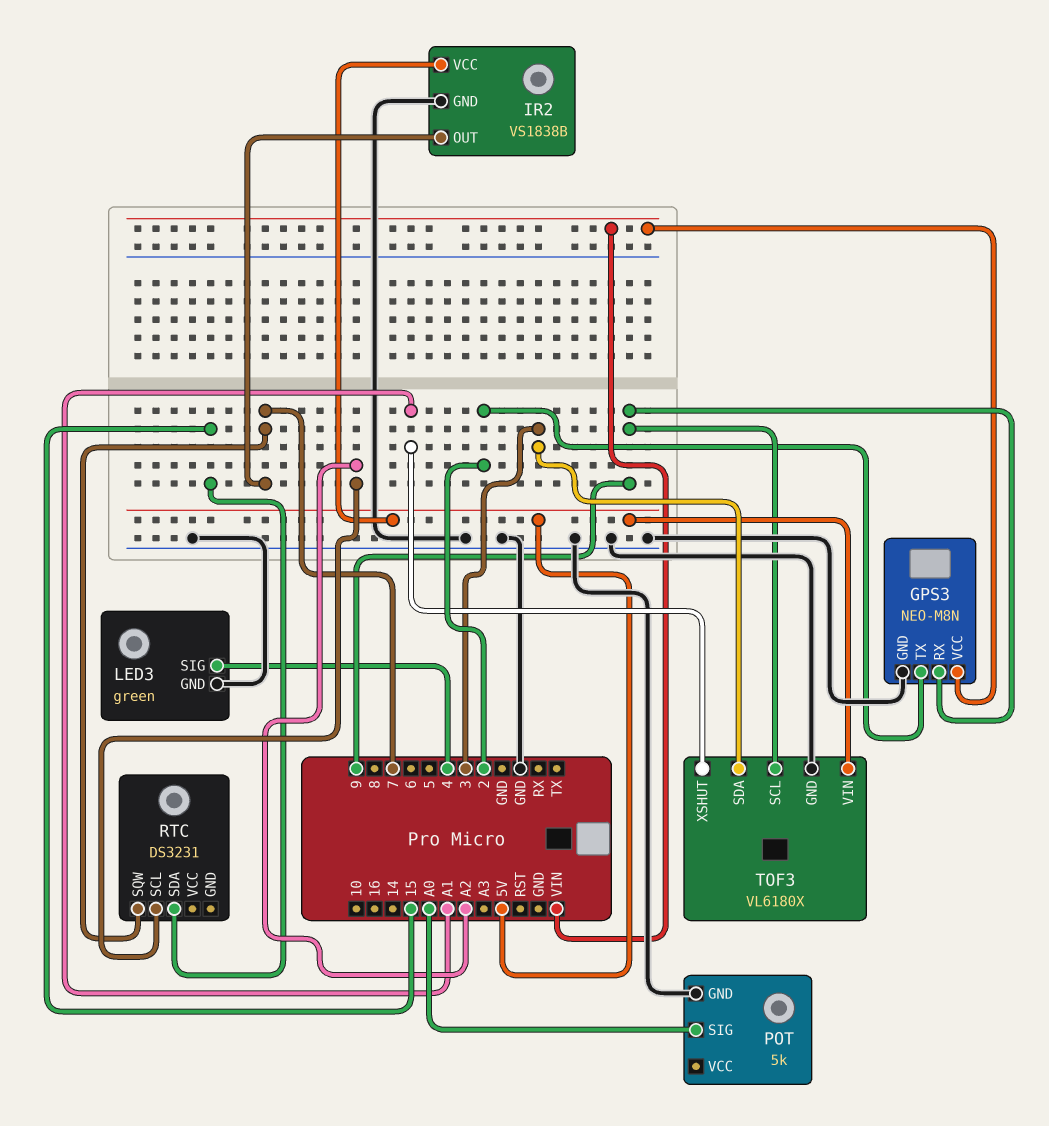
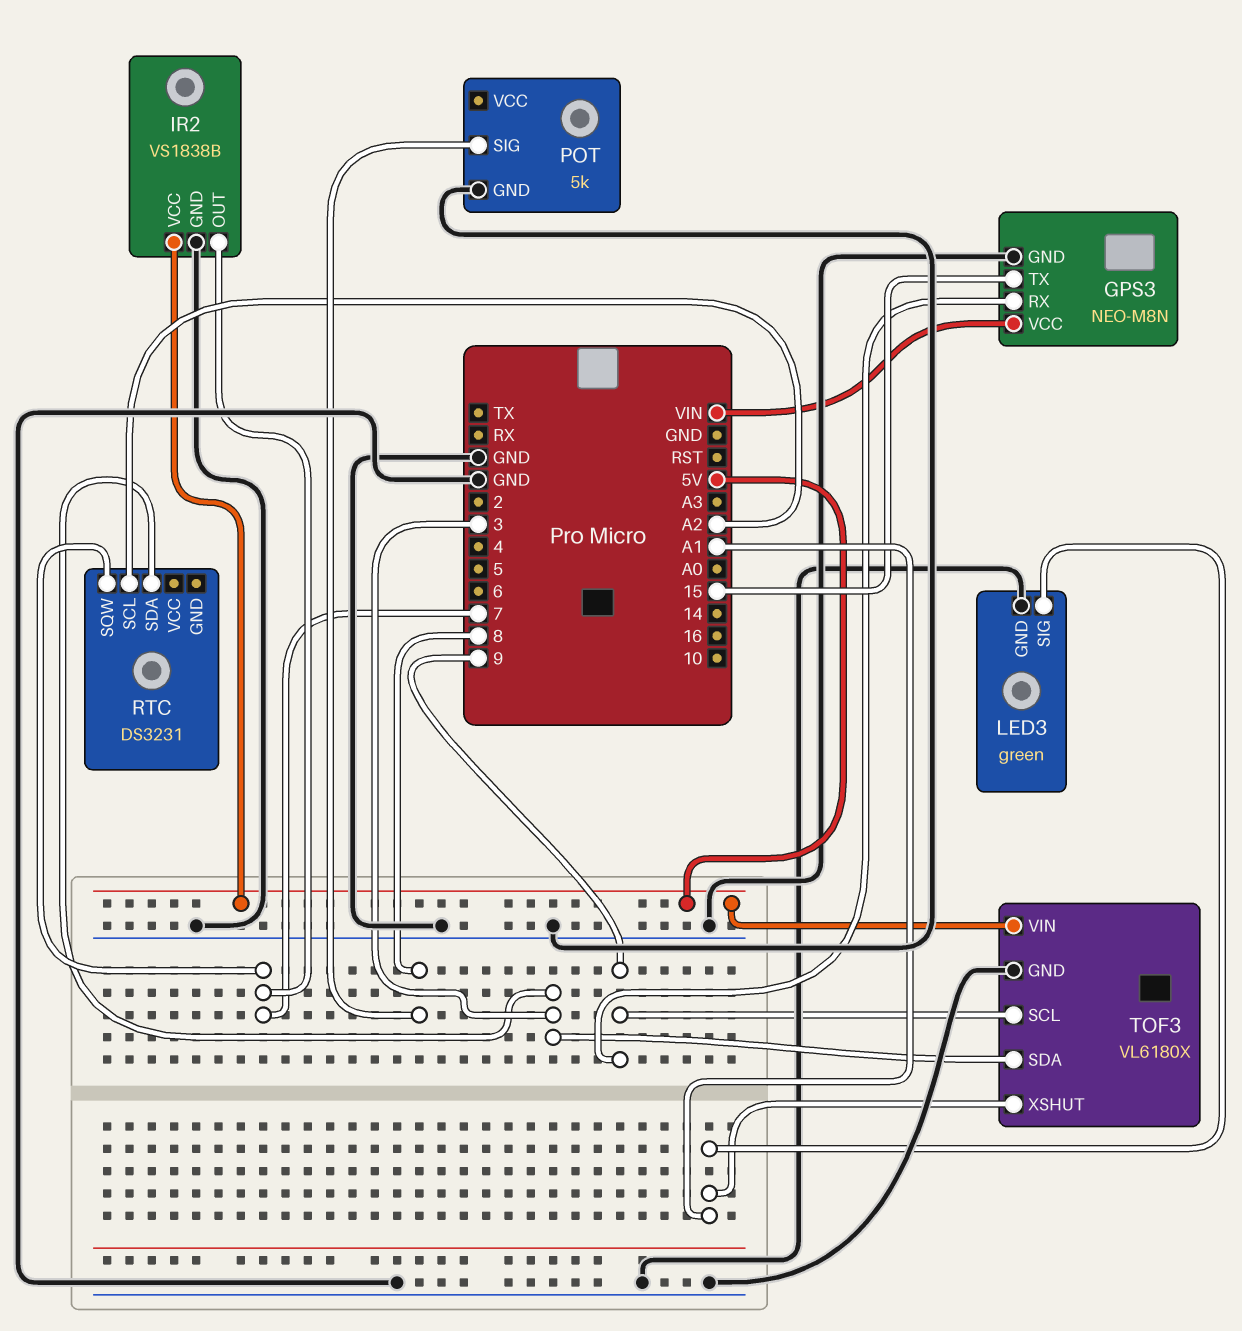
GPS3 pin TX: 2 -> 15
LED3 pin SIG: 4 -> A1
POT pin SIG: A0 -> 8
RTC pin SDA: 15 -> 3

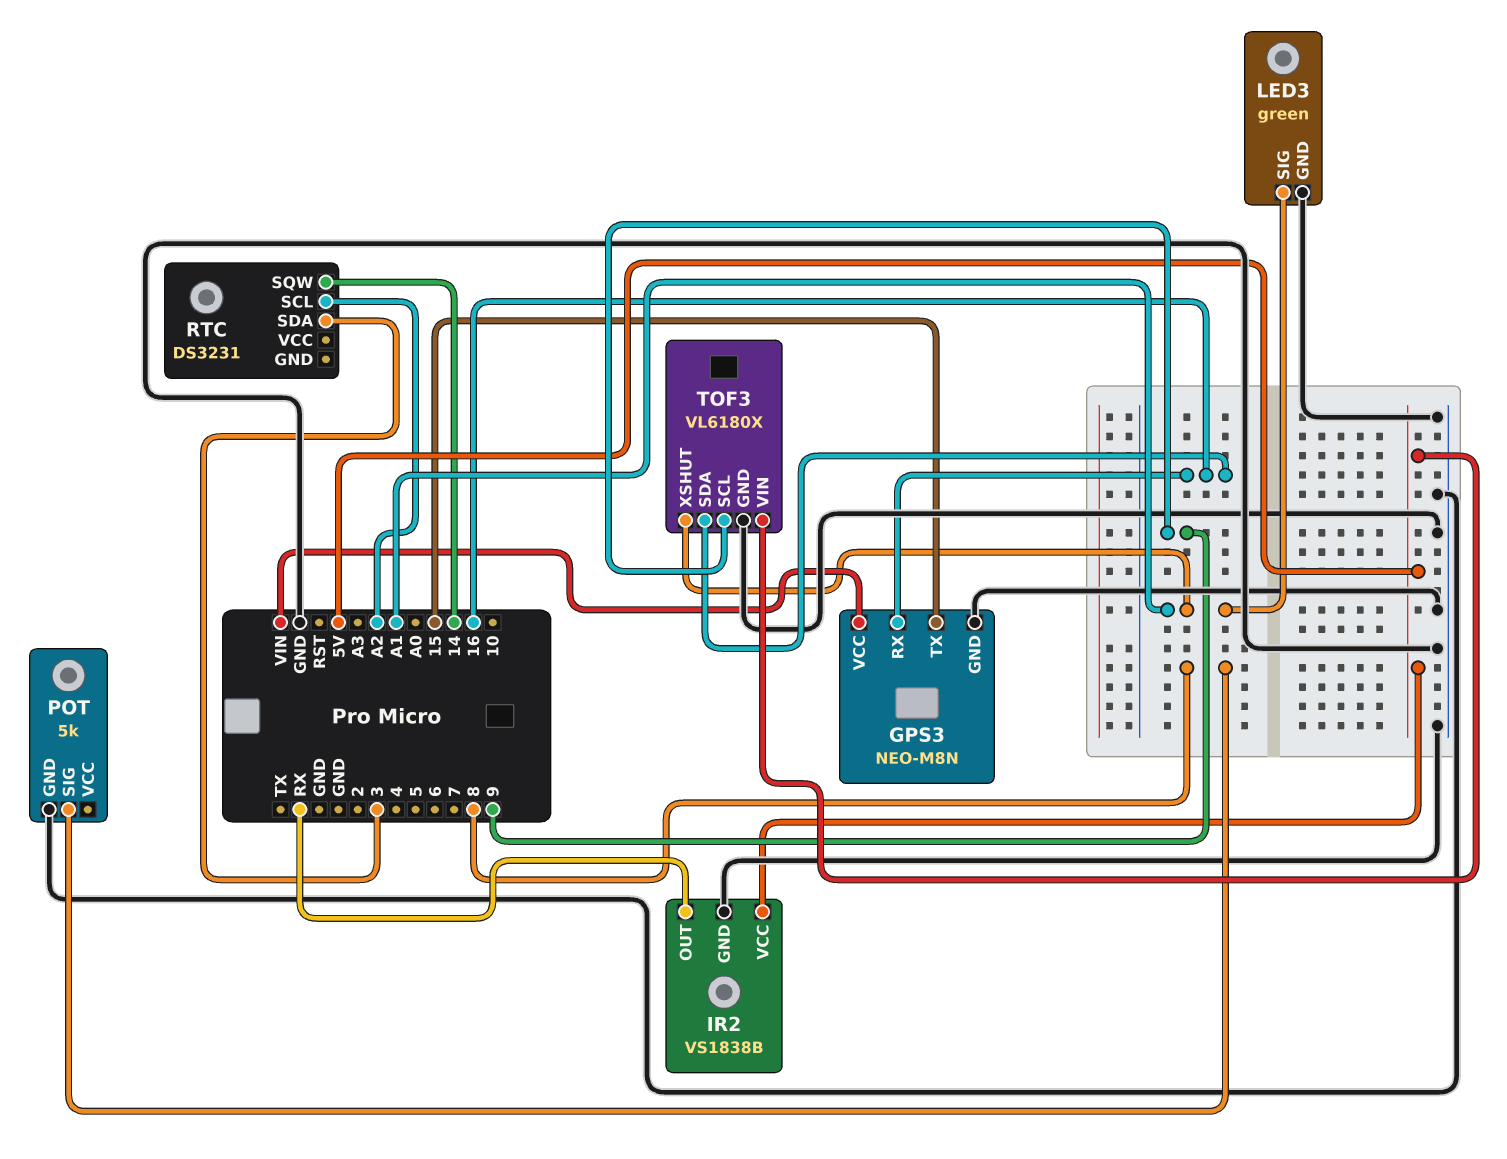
GPS3 pin RX: 9 -> 16
IR2 pin OUT: 7 -> RX
RTC pin SQW: 7 -> 14
TOF3 pin SDA: 3 -> 16

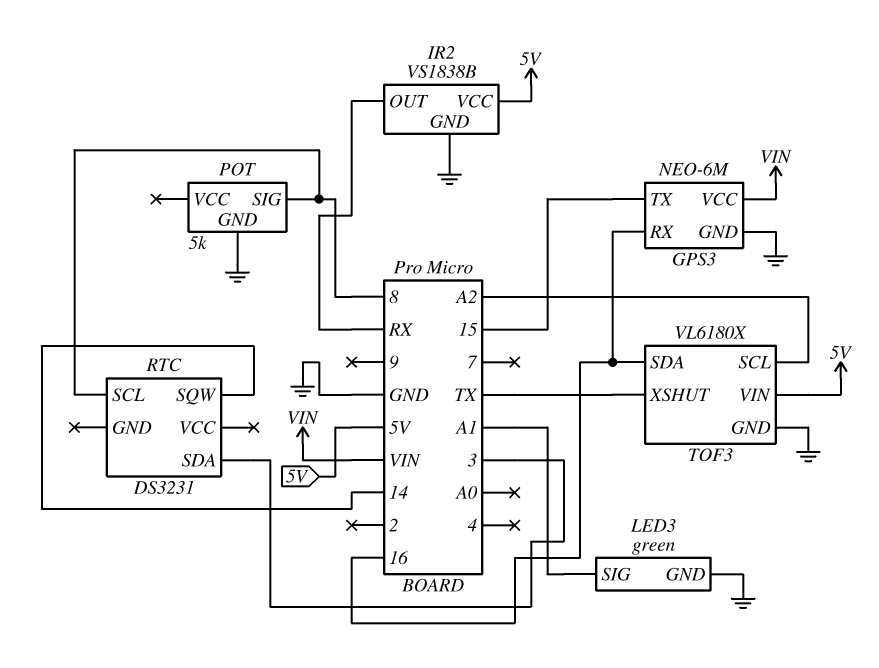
GPS3: NEO-M8N -> NEO-6M
RTC pin SCL: A2 -> 8
TOF3 pin SCL: 9 -> A2
TOF3 pin XSHUT: A1 -> TX

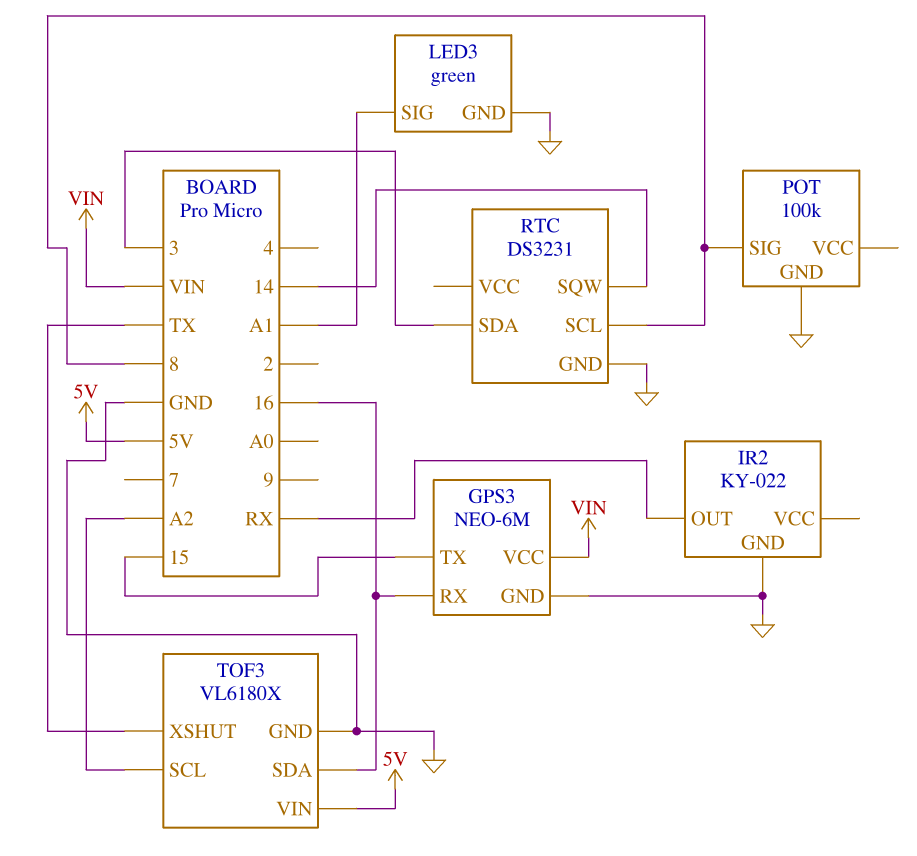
IR2: VS1838B -> KY-022
IR2 pin VCC: 5V -> none
POT: 5k -> 100k
RTC pin GND: none -> GND

